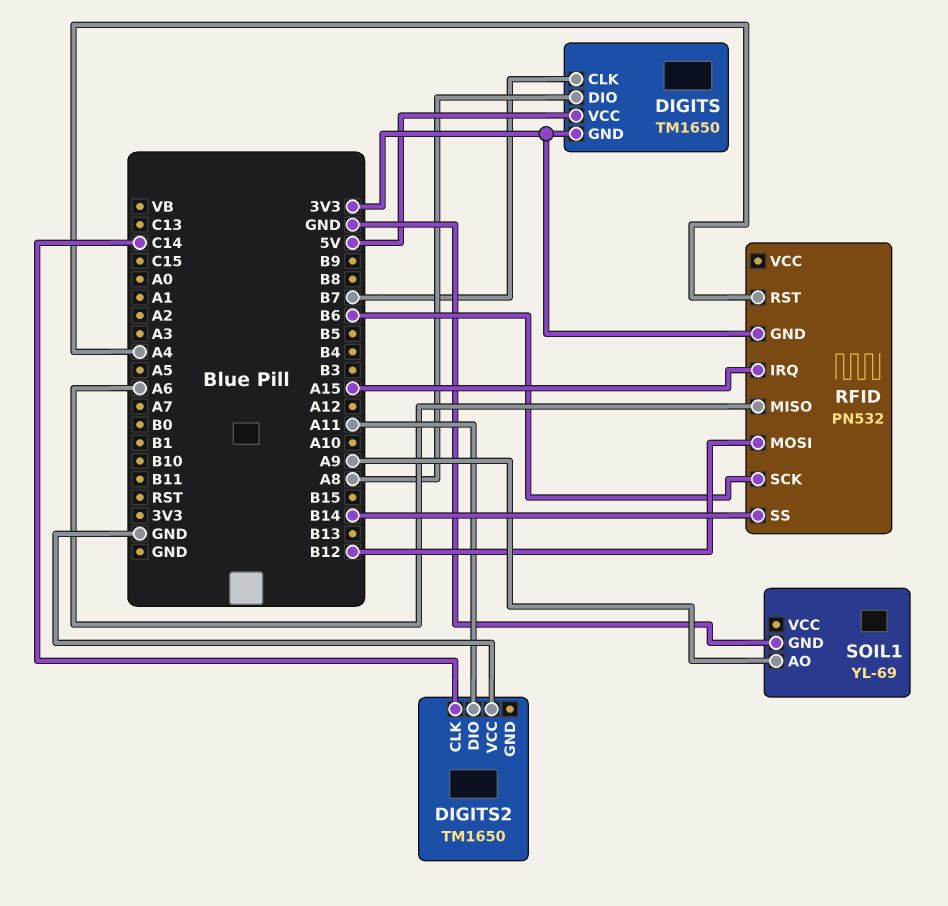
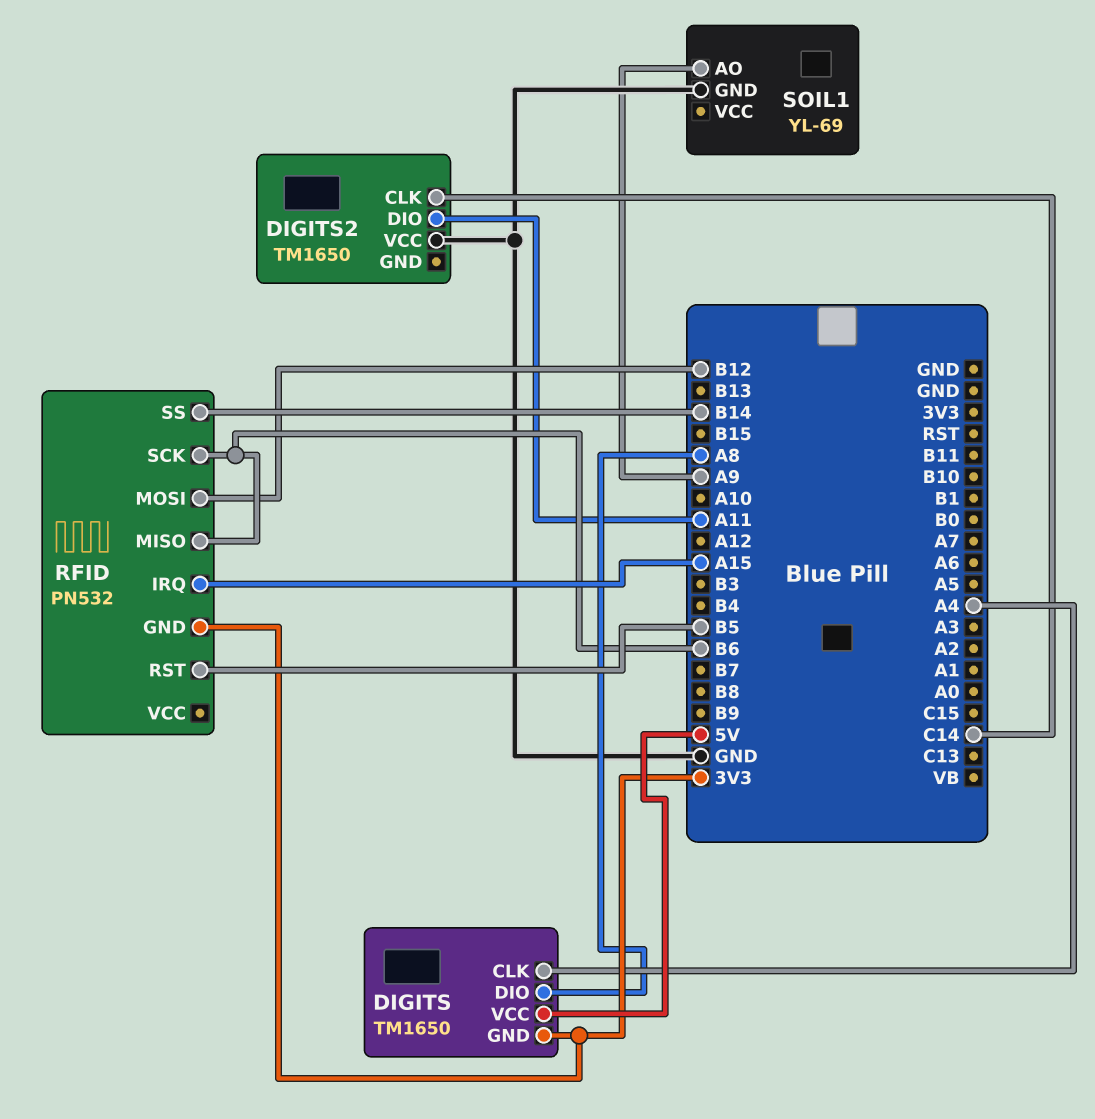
DIGITS pin CLK: B7 -> A4
RFID pin MISO: A6 -> B6
RFID pin RST: A4 -> B5

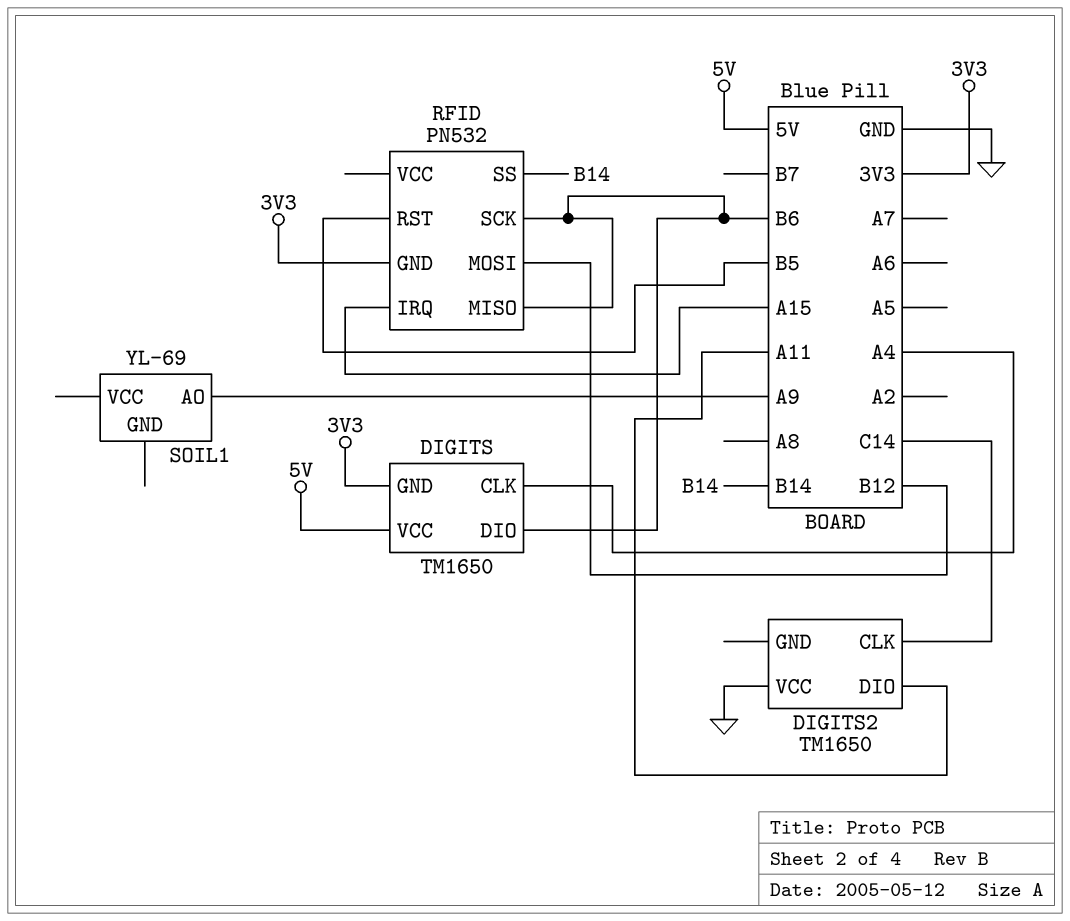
DIGITS pin DIO: A8 -> B6
SOIL1 pin GND: GND -> none

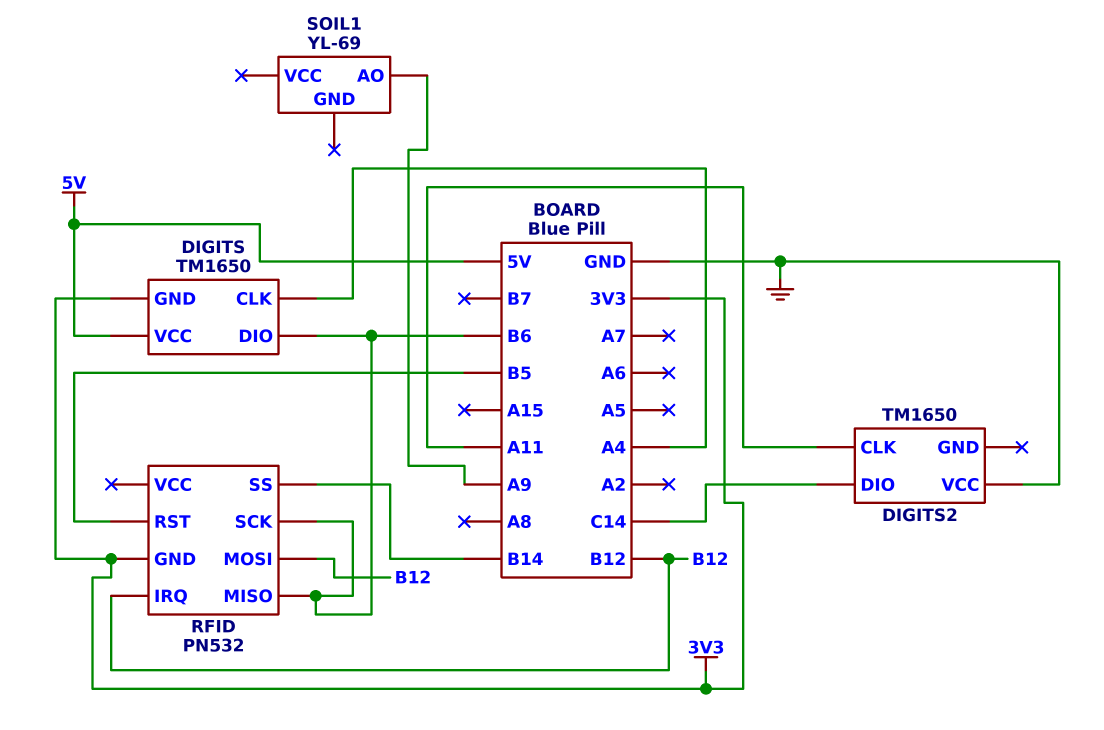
DIGITS2 pin CLK: C14 -> A11
DIGITS2 pin DIO: A11 -> C14
RFID pin IRQ: A15 -> B12

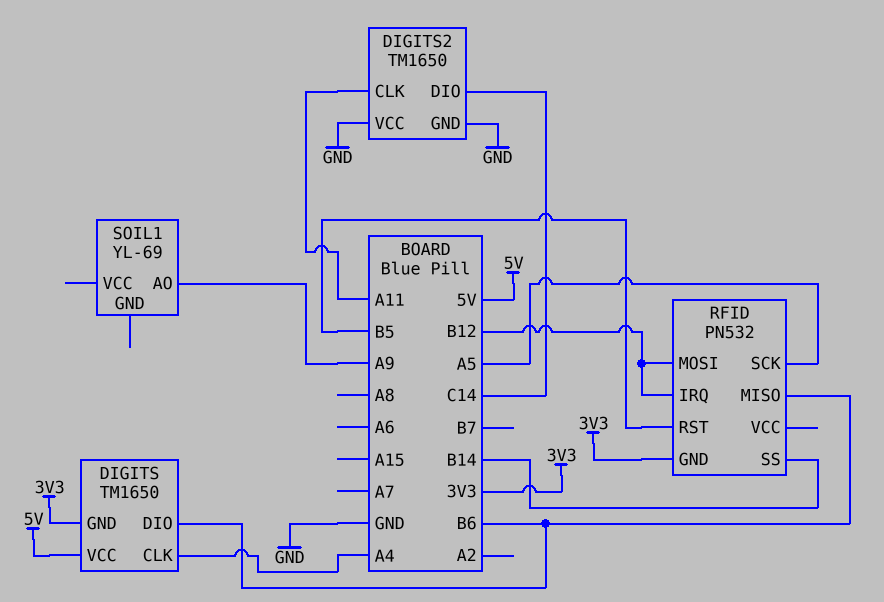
DIGITS2 pin GND: none -> GND
RFID pin SCK: B6 -> A5

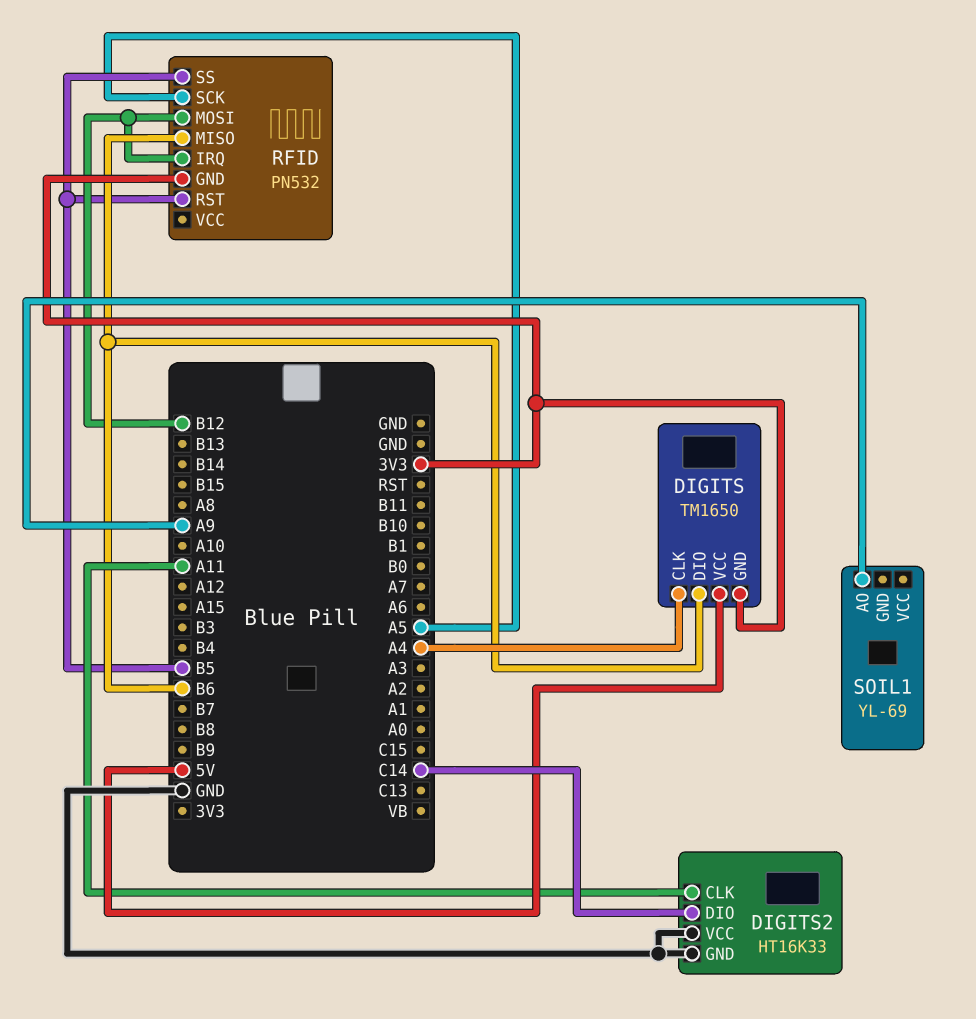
DIGITS2: TM1650 -> HT16K33
RFID pin SS: B14 -> B5

